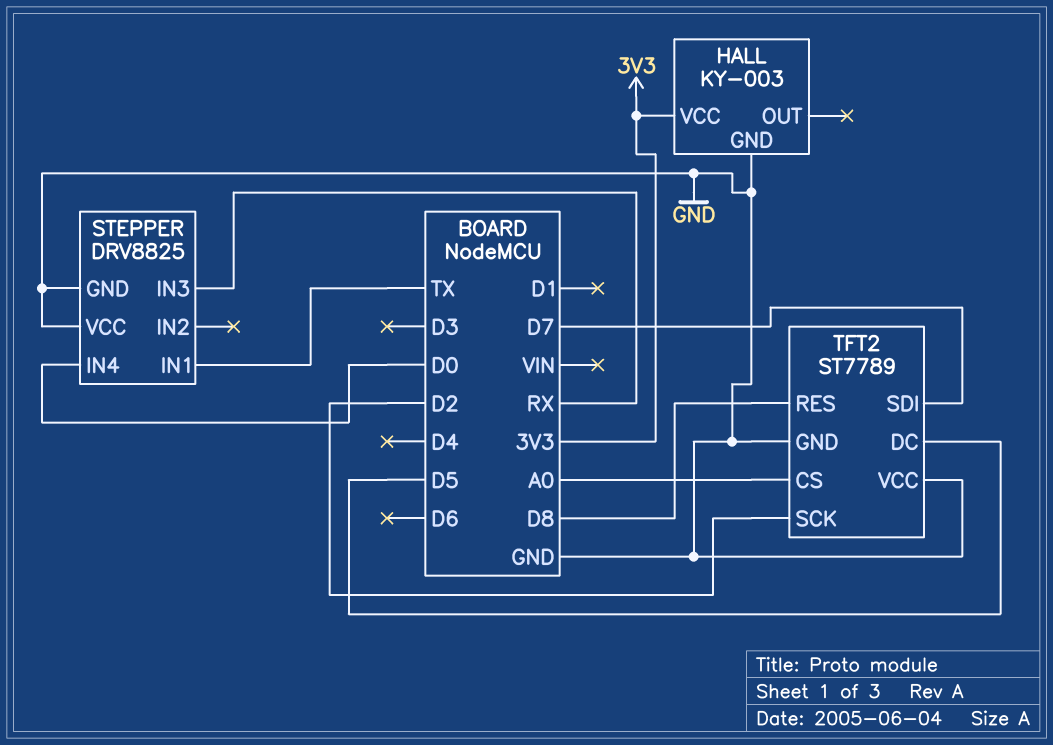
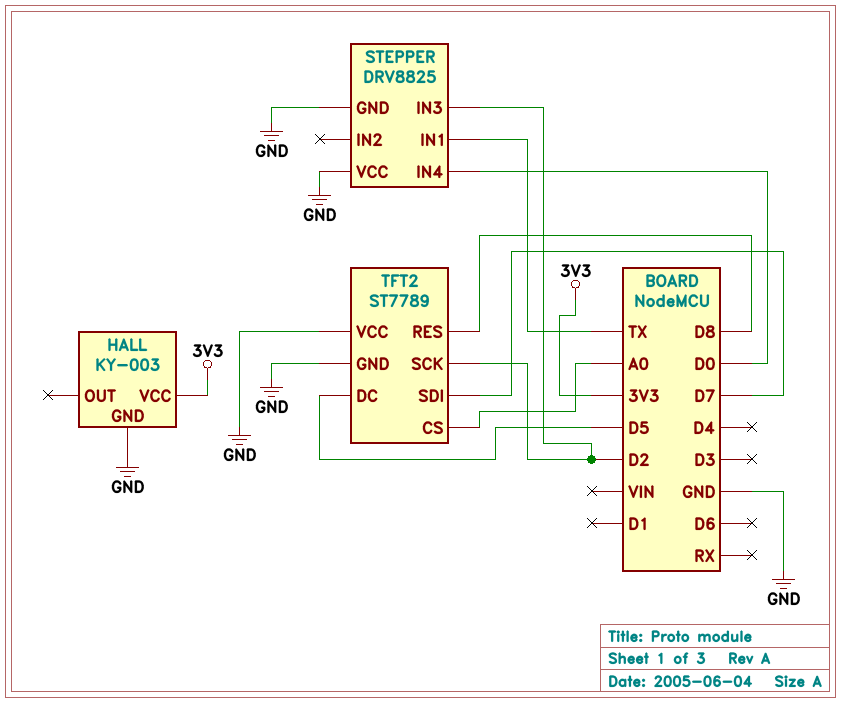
STEPPER pin IN3: RX -> D2

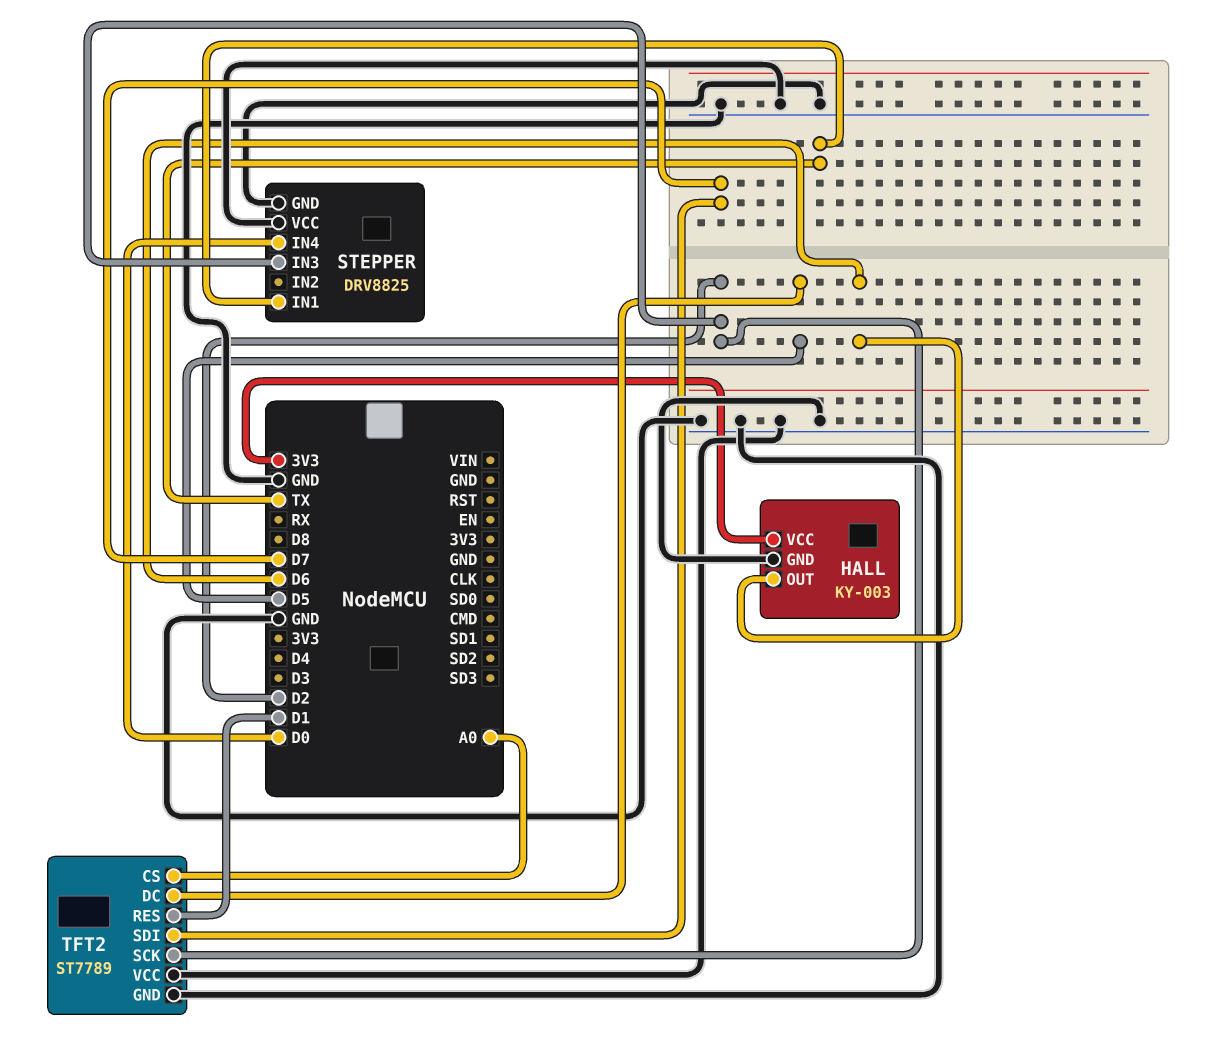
HALL pin OUT: none -> D6
TFT2 pin RES: D8 -> D1

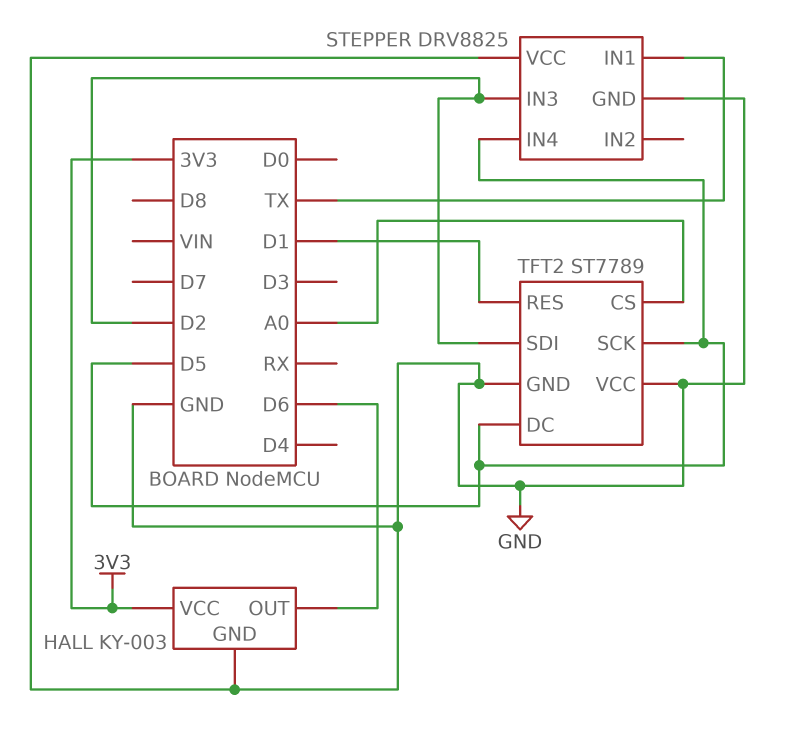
STEPPER pin IN4: D0 -> D5
TFT2 pin SCK: D2 -> D5
TFT2 pin SDI: D7 -> D2

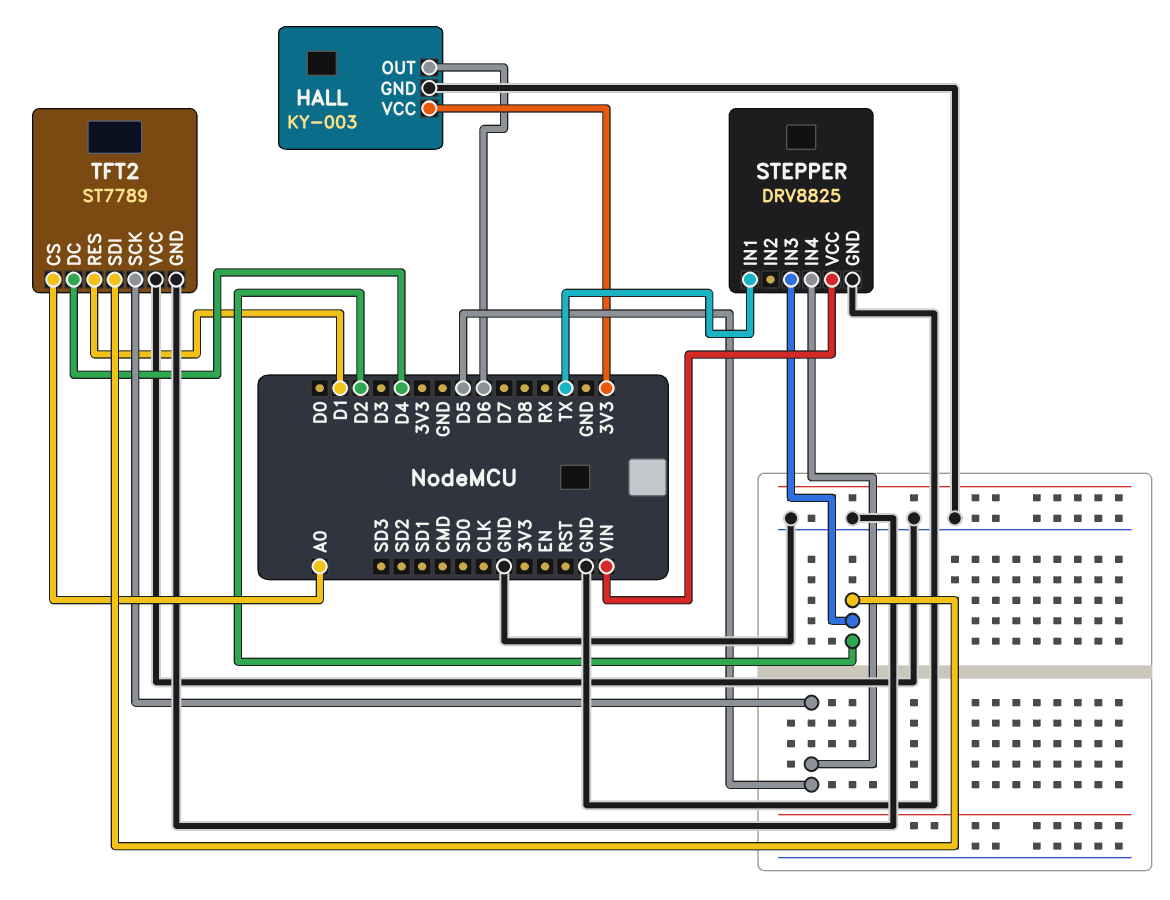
STEPPER pin VCC: GND -> VIN
TFT2 pin DC: D5 -> D4

